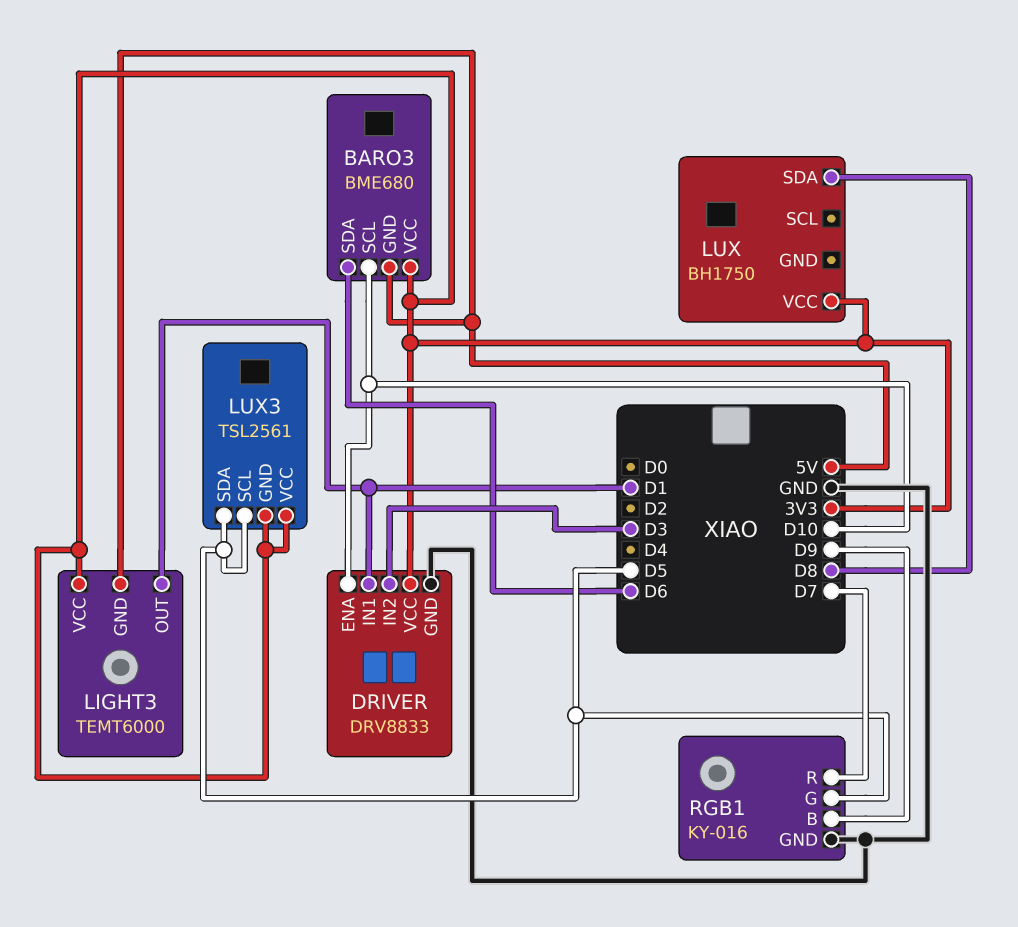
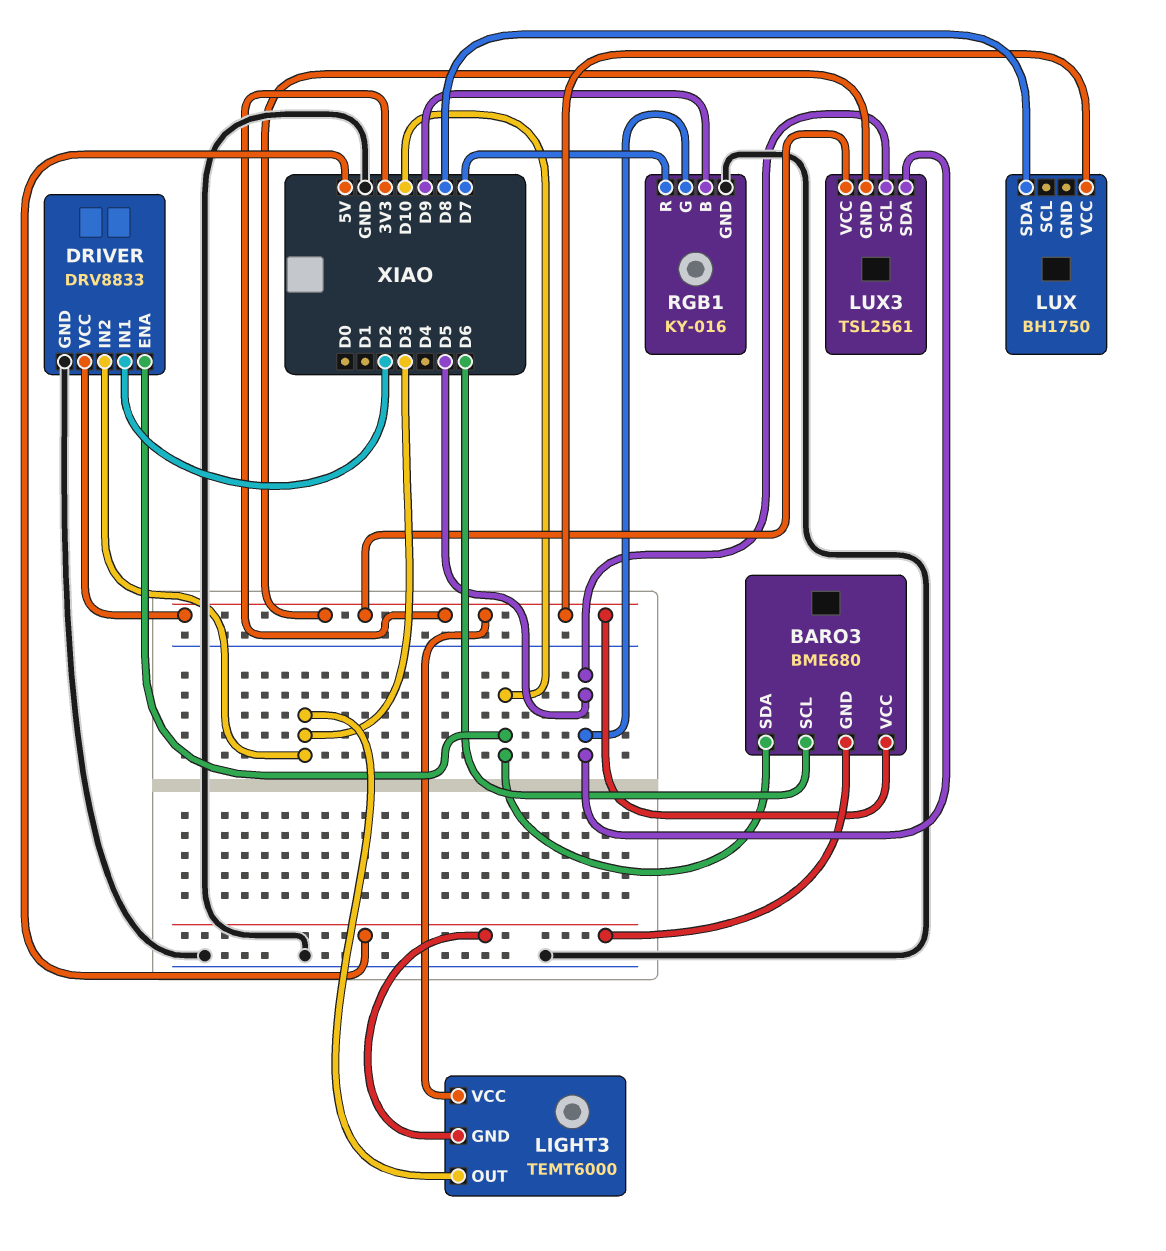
BARO3 pin SCL: D10 -> D6
BARO3 pin SDA: D6 -> D10
DRIVER pin IN1: D1 -> D2
LIGHT3 pin OUT: D1 -> D3

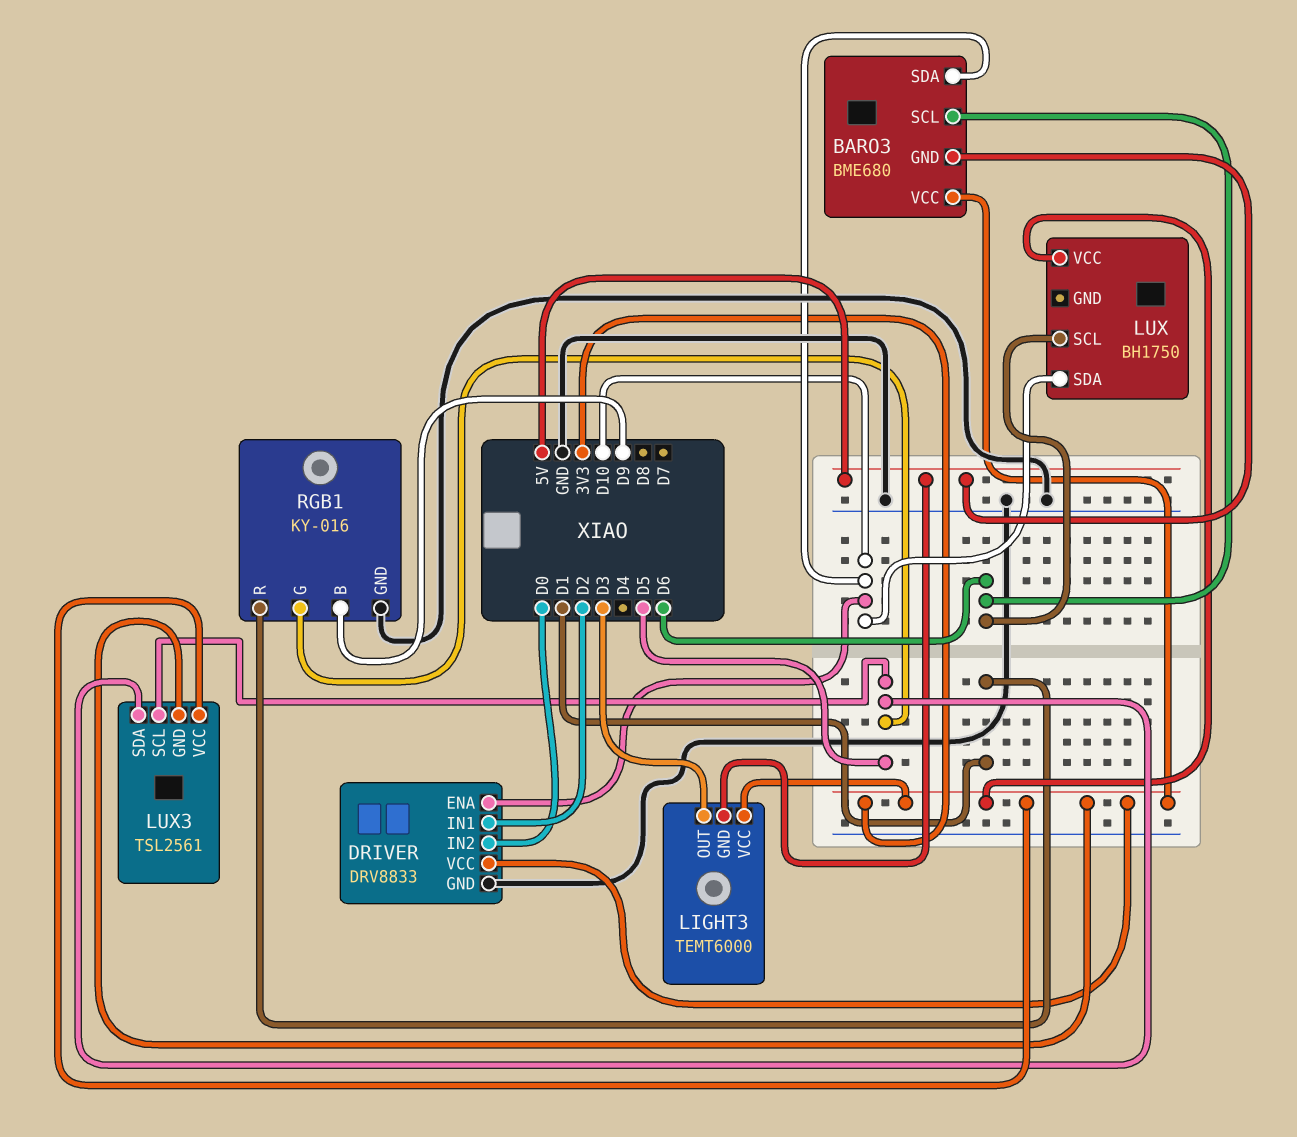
DRIVER pin IN2: D3 -> D0
LUX pin SCL: none -> D6
LUX pin SDA: D8 -> D10
RGB1 pin R: D7 -> D1

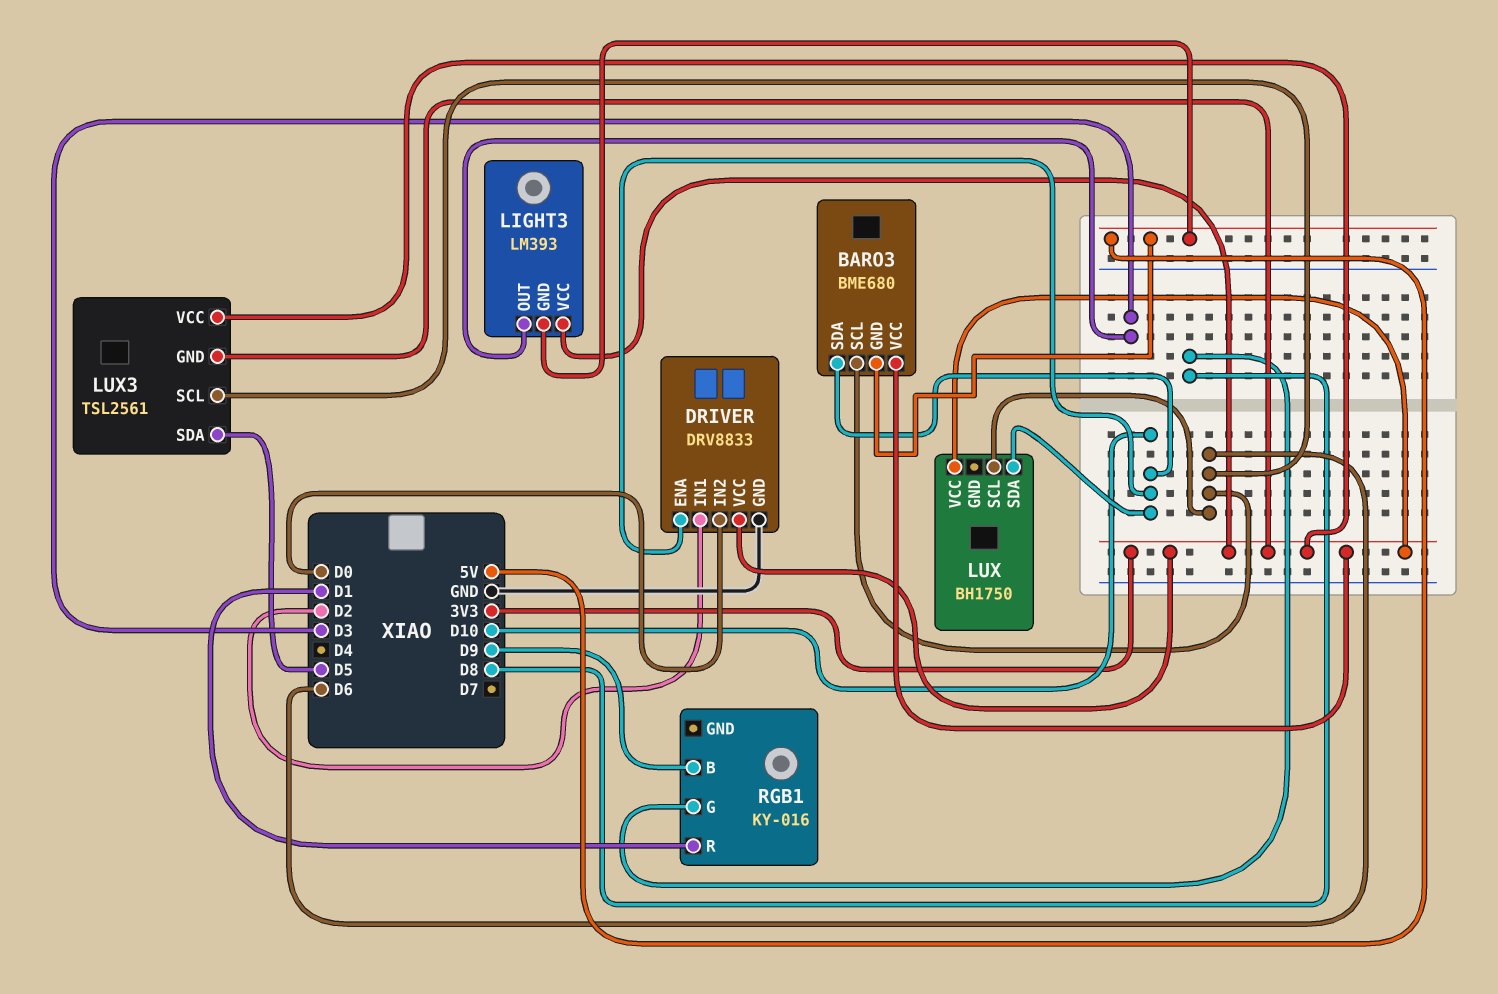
LIGHT3: TEMT6000 -> LM393
LUX3 pin SCL: D5 -> D6
RGB1 pin G: D5 -> D8
RGB1 pin GND: GND -> none

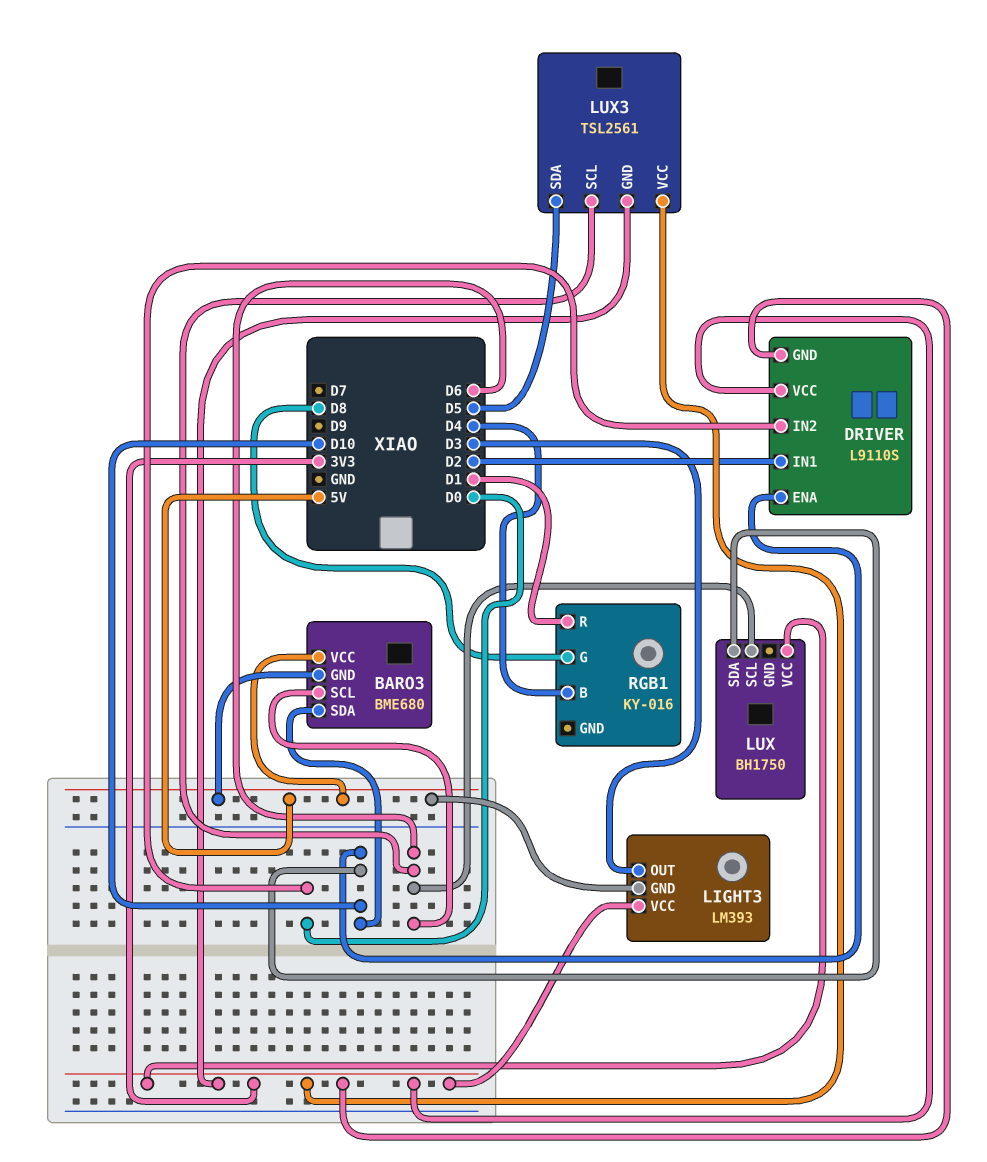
BARO3 pin VCC: 3V3 -> 5V
DRIVER: DRV8833 -> L9110S
DRIVER pin GND: GND -> 3V3
RGB1 pin B: D9 -> D4

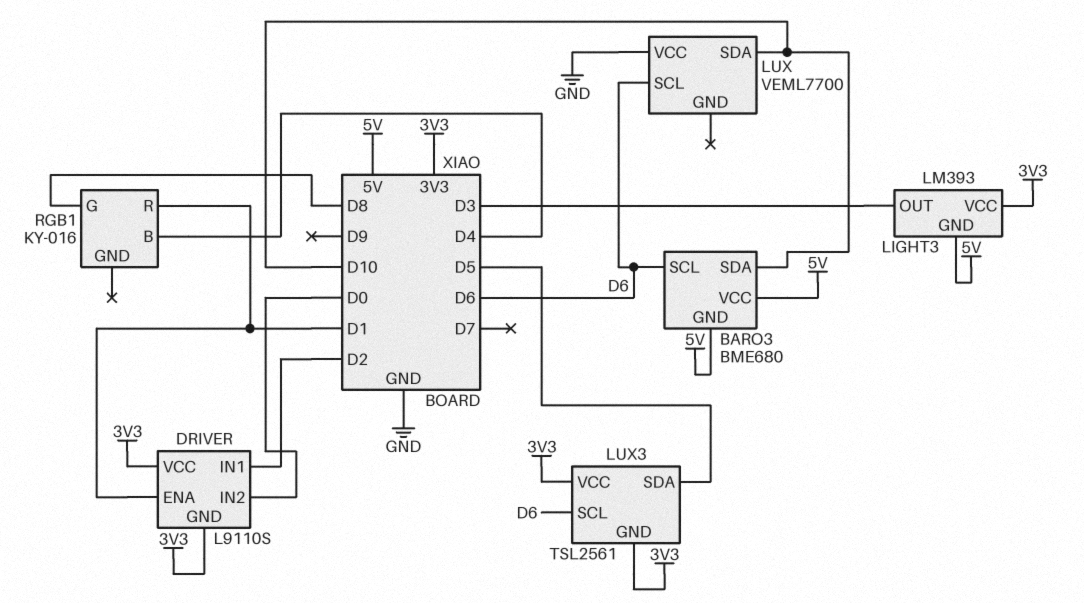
DRIVER pin ENA: D10 -> D1
LUX: BH1750 -> VEML7700
LUX pin VCC: 3V3 -> GND

